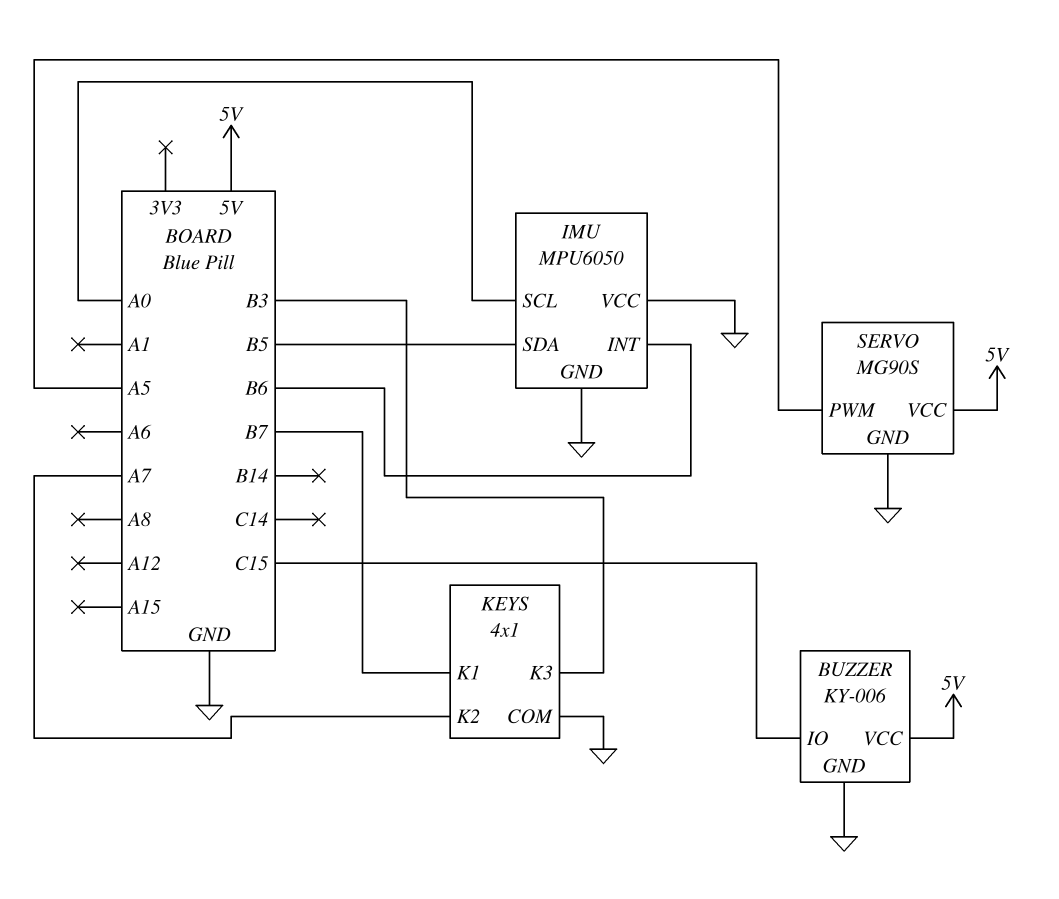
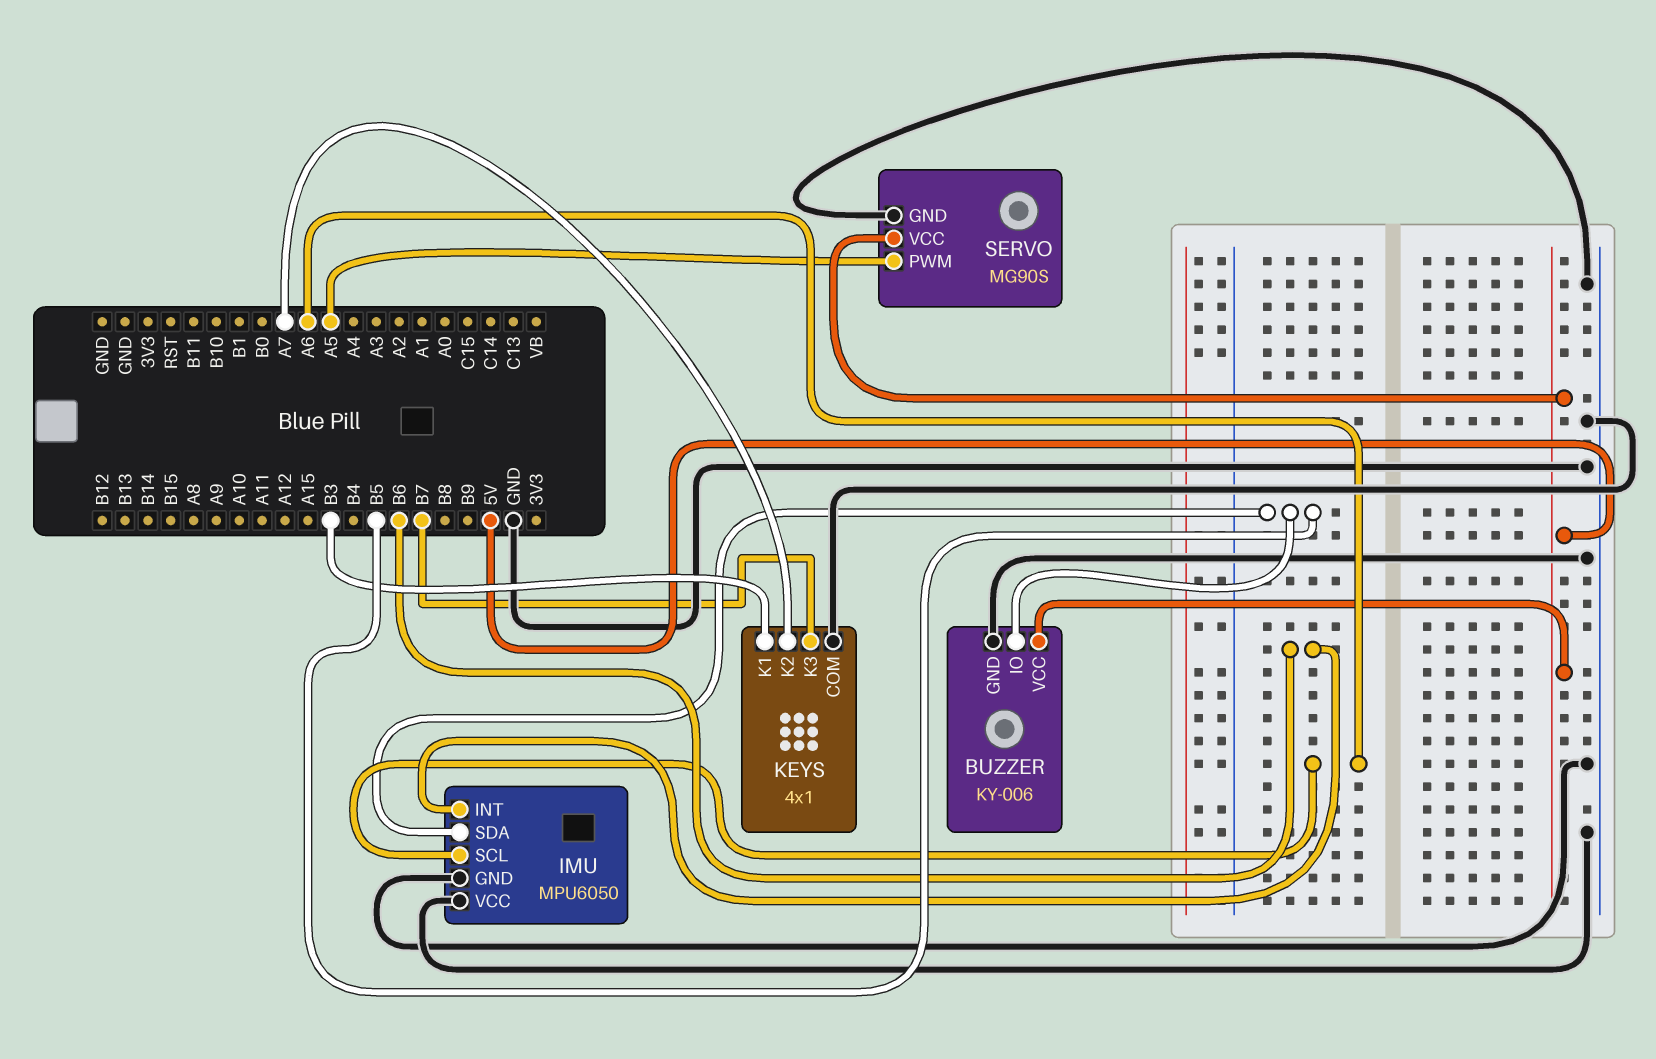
BUZZER pin IO: C15 -> B5
IMU pin SCL: A0 -> A6
KEYS pin K1: B7 -> B3
KEYS pin K3: B3 -> B7

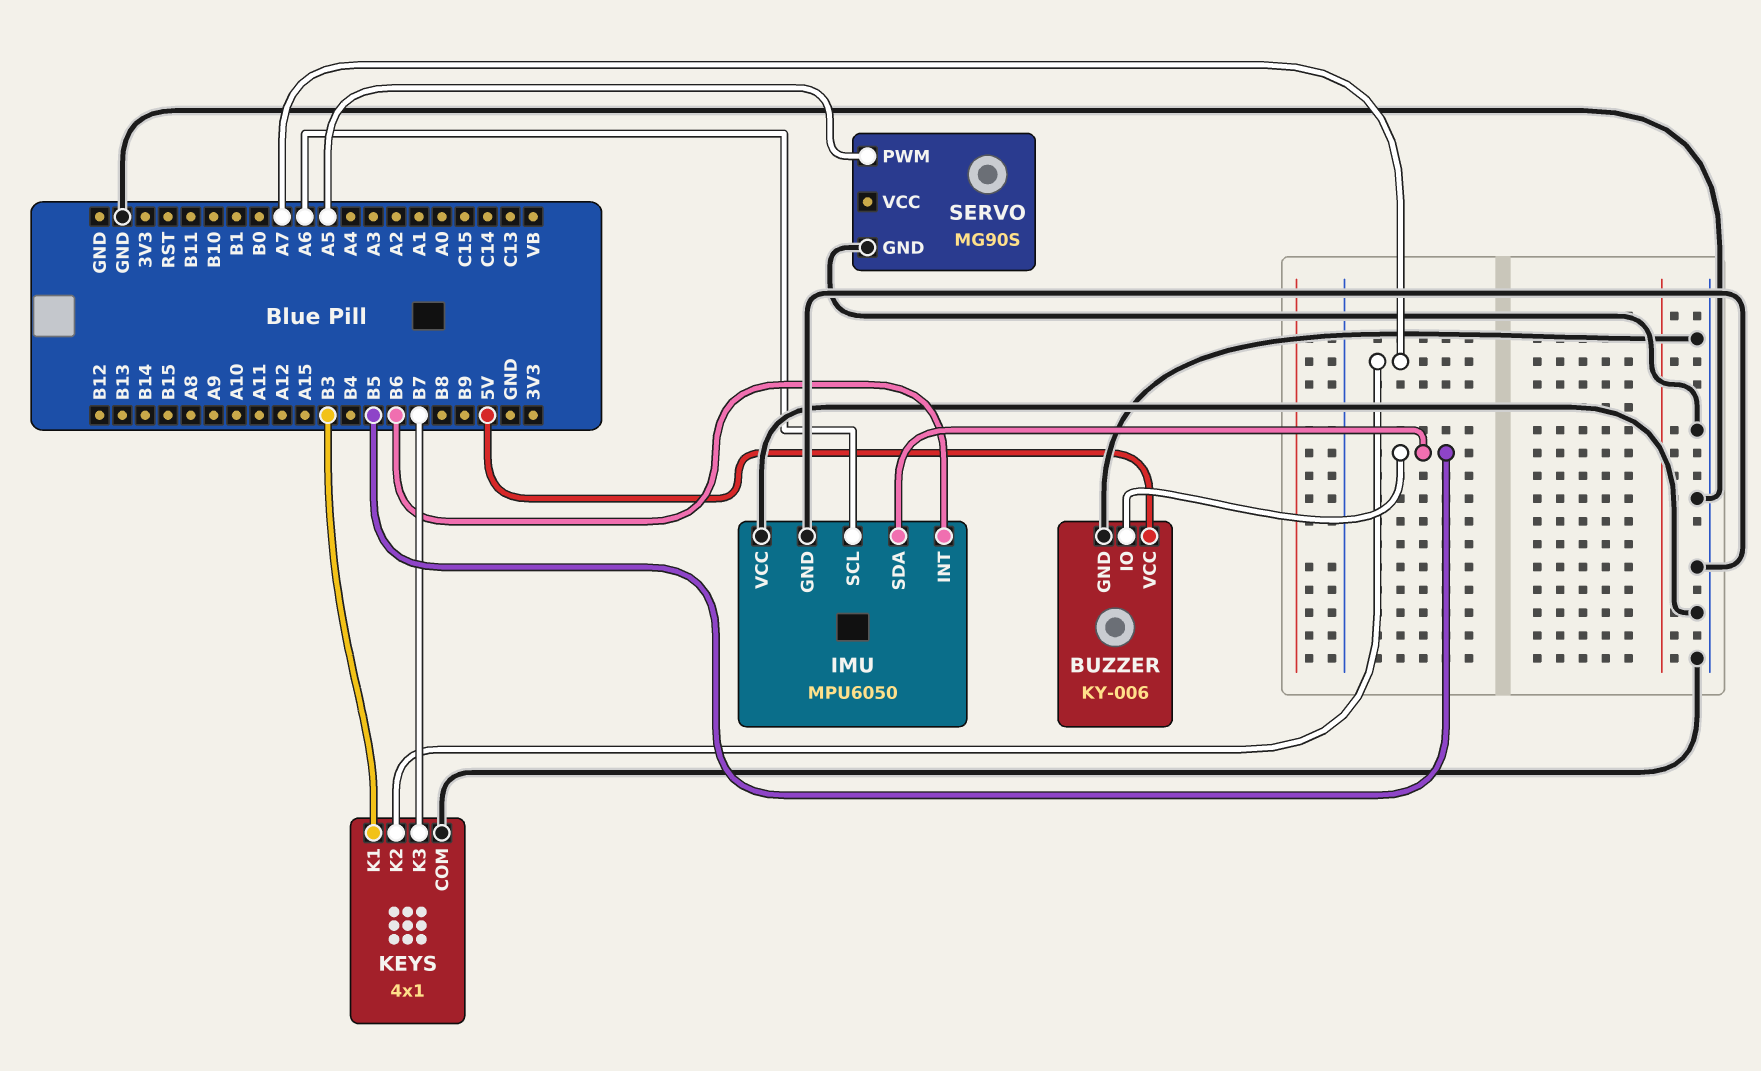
SERVO pin VCC: 5V -> none

